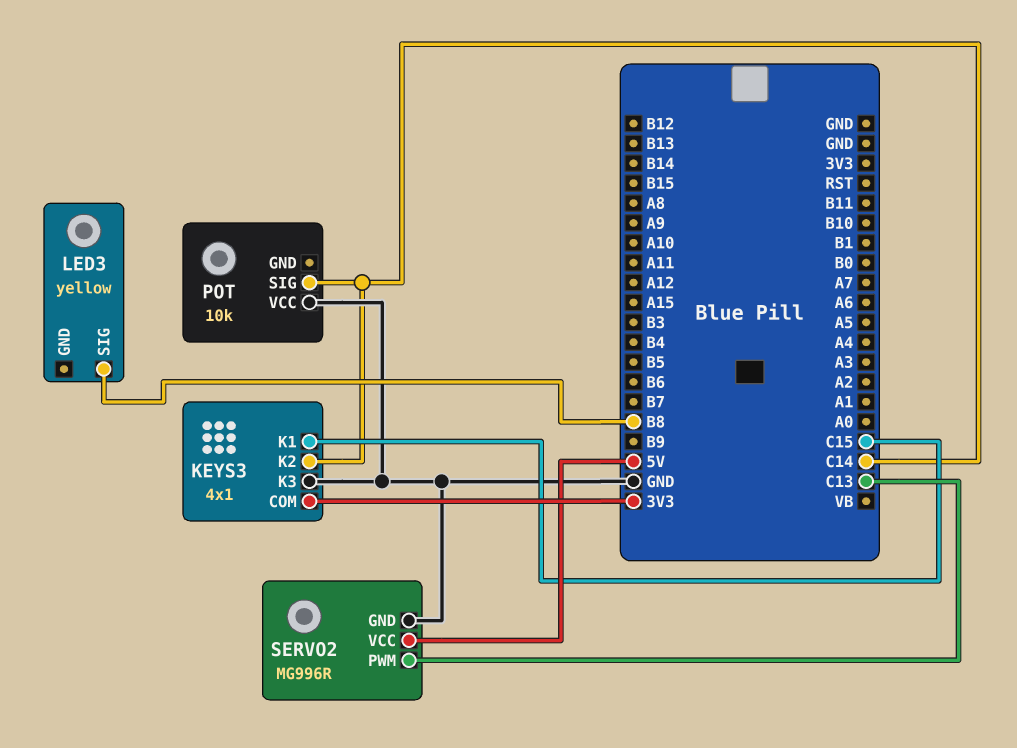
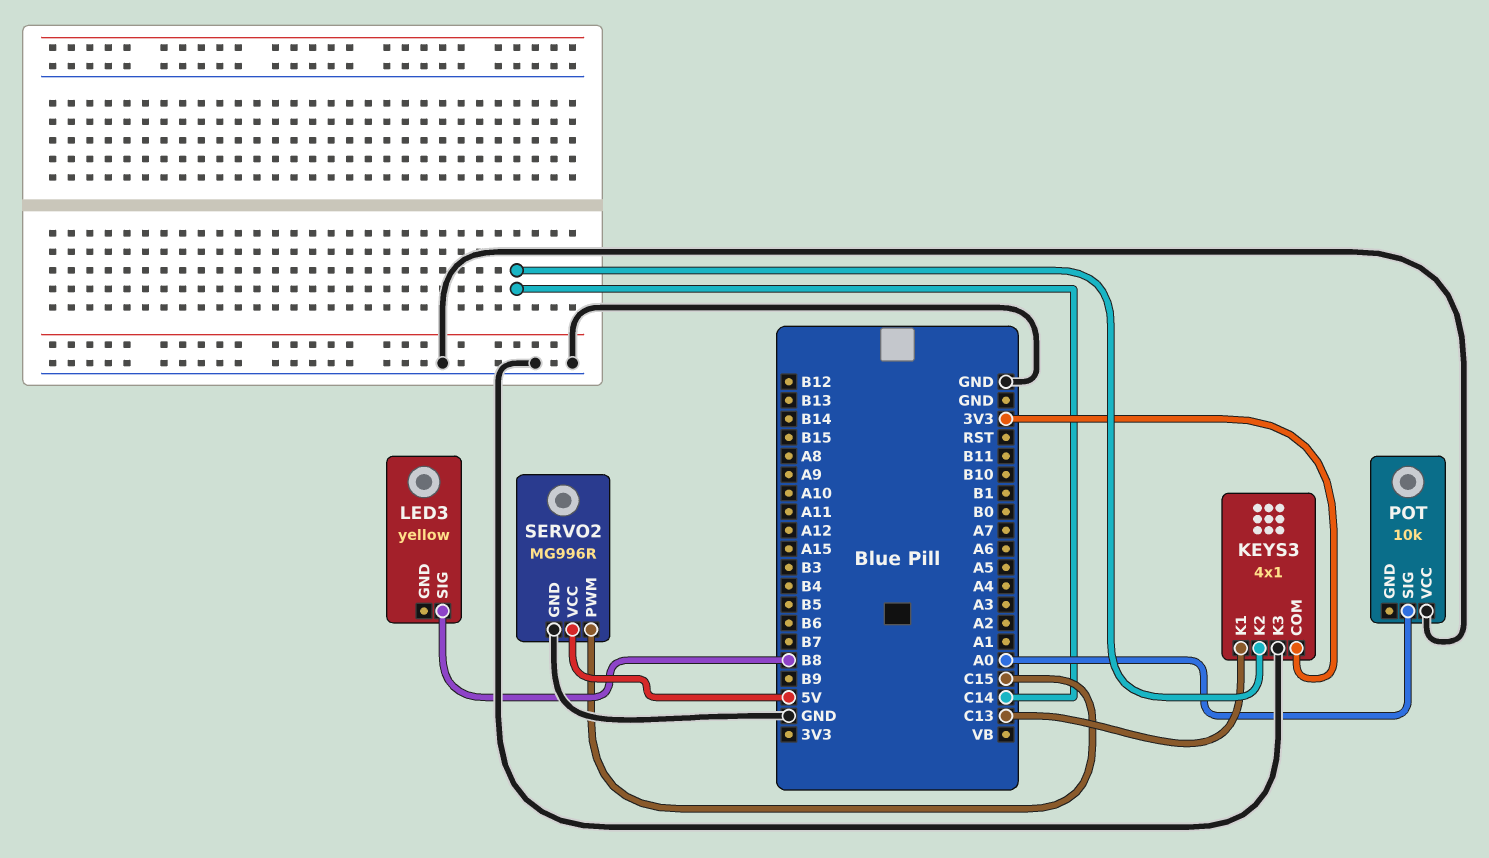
KEYS3 pin K1: C15 -> C13
POT pin SIG: C14 -> A0
SERVO2 pin PWM: C13 -> C15

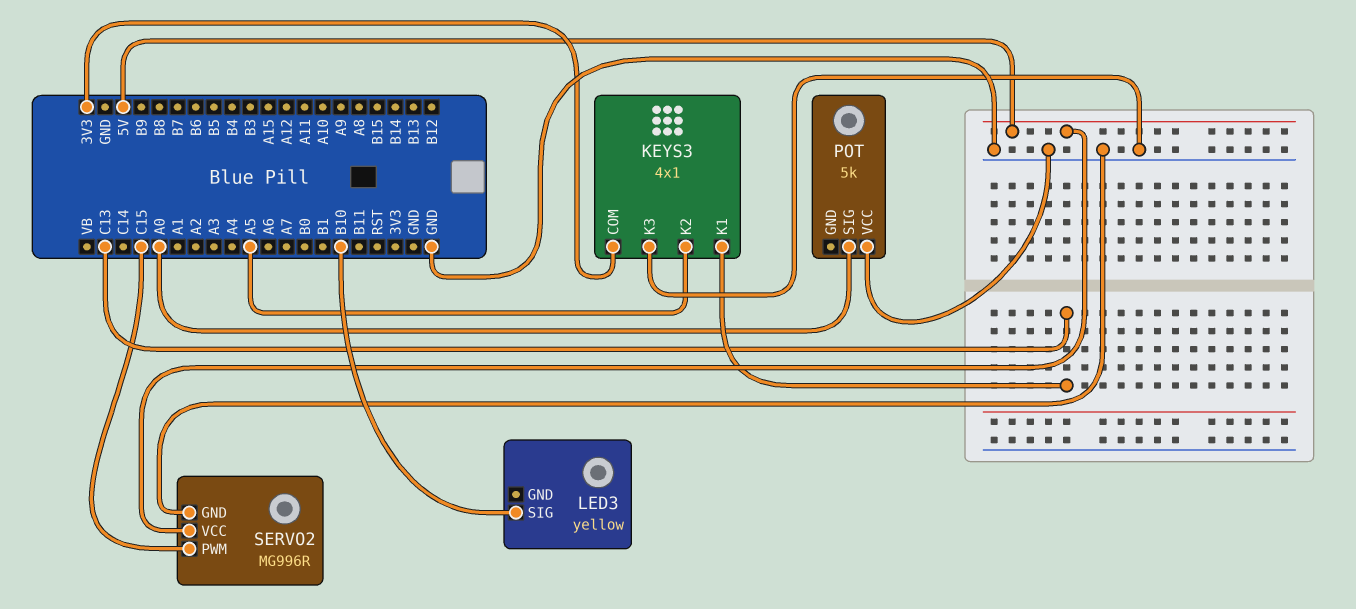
KEYS3 pin K2: C14 -> A5
LED3 pin SIG: B8 -> B10
POT: 10k -> 5k

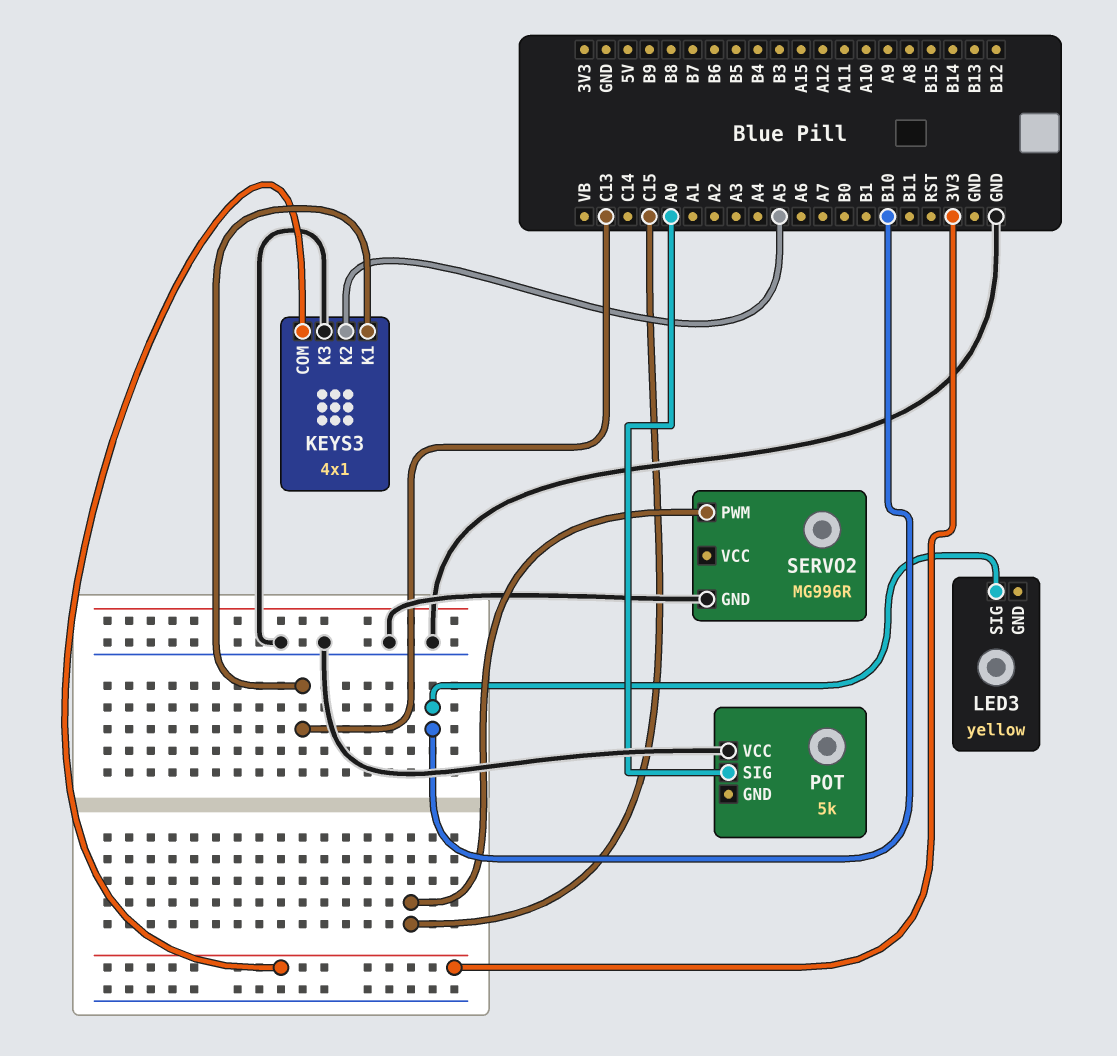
SERVO2 pin VCC: 5V -> none

